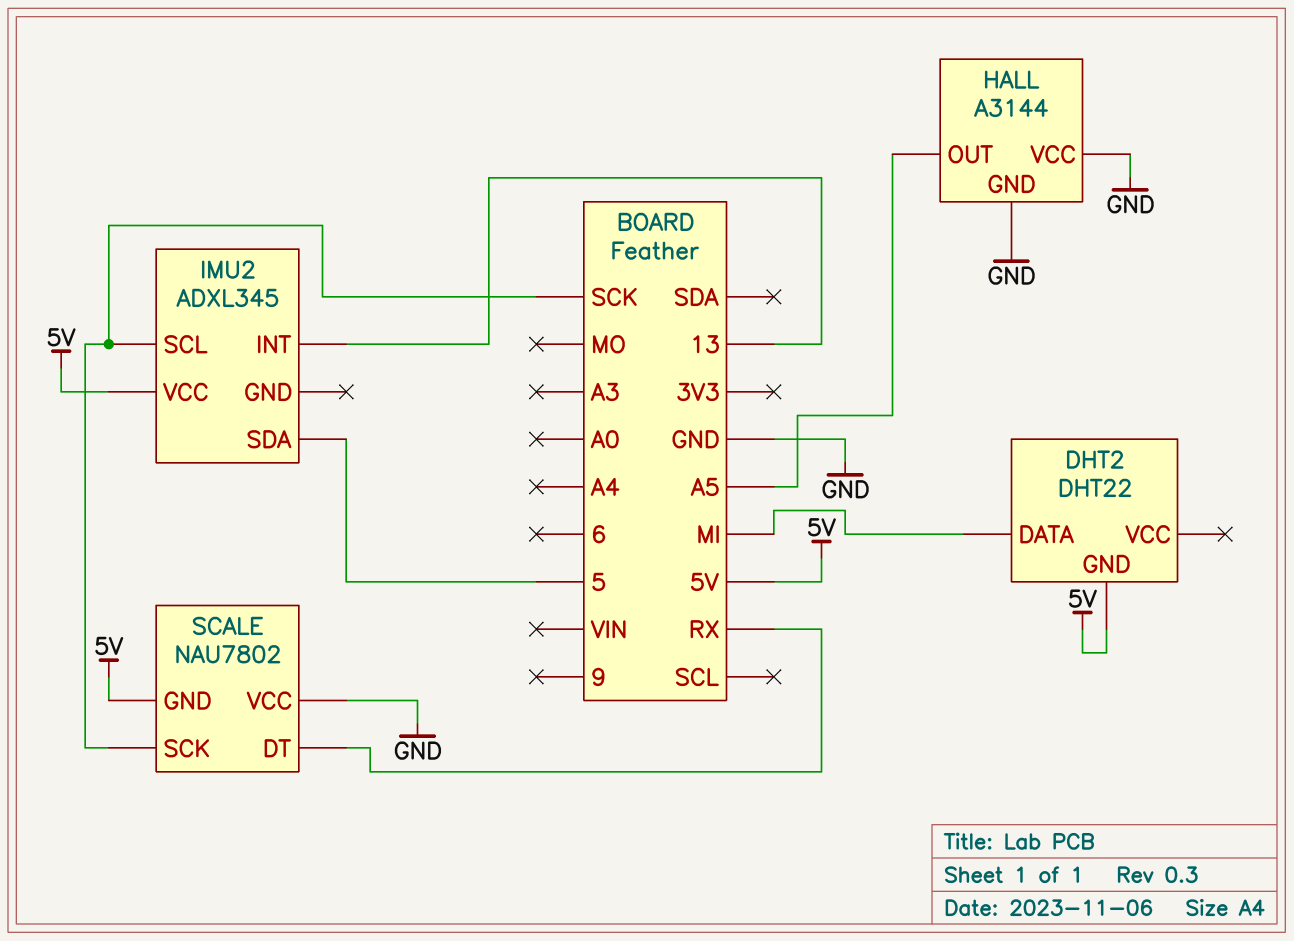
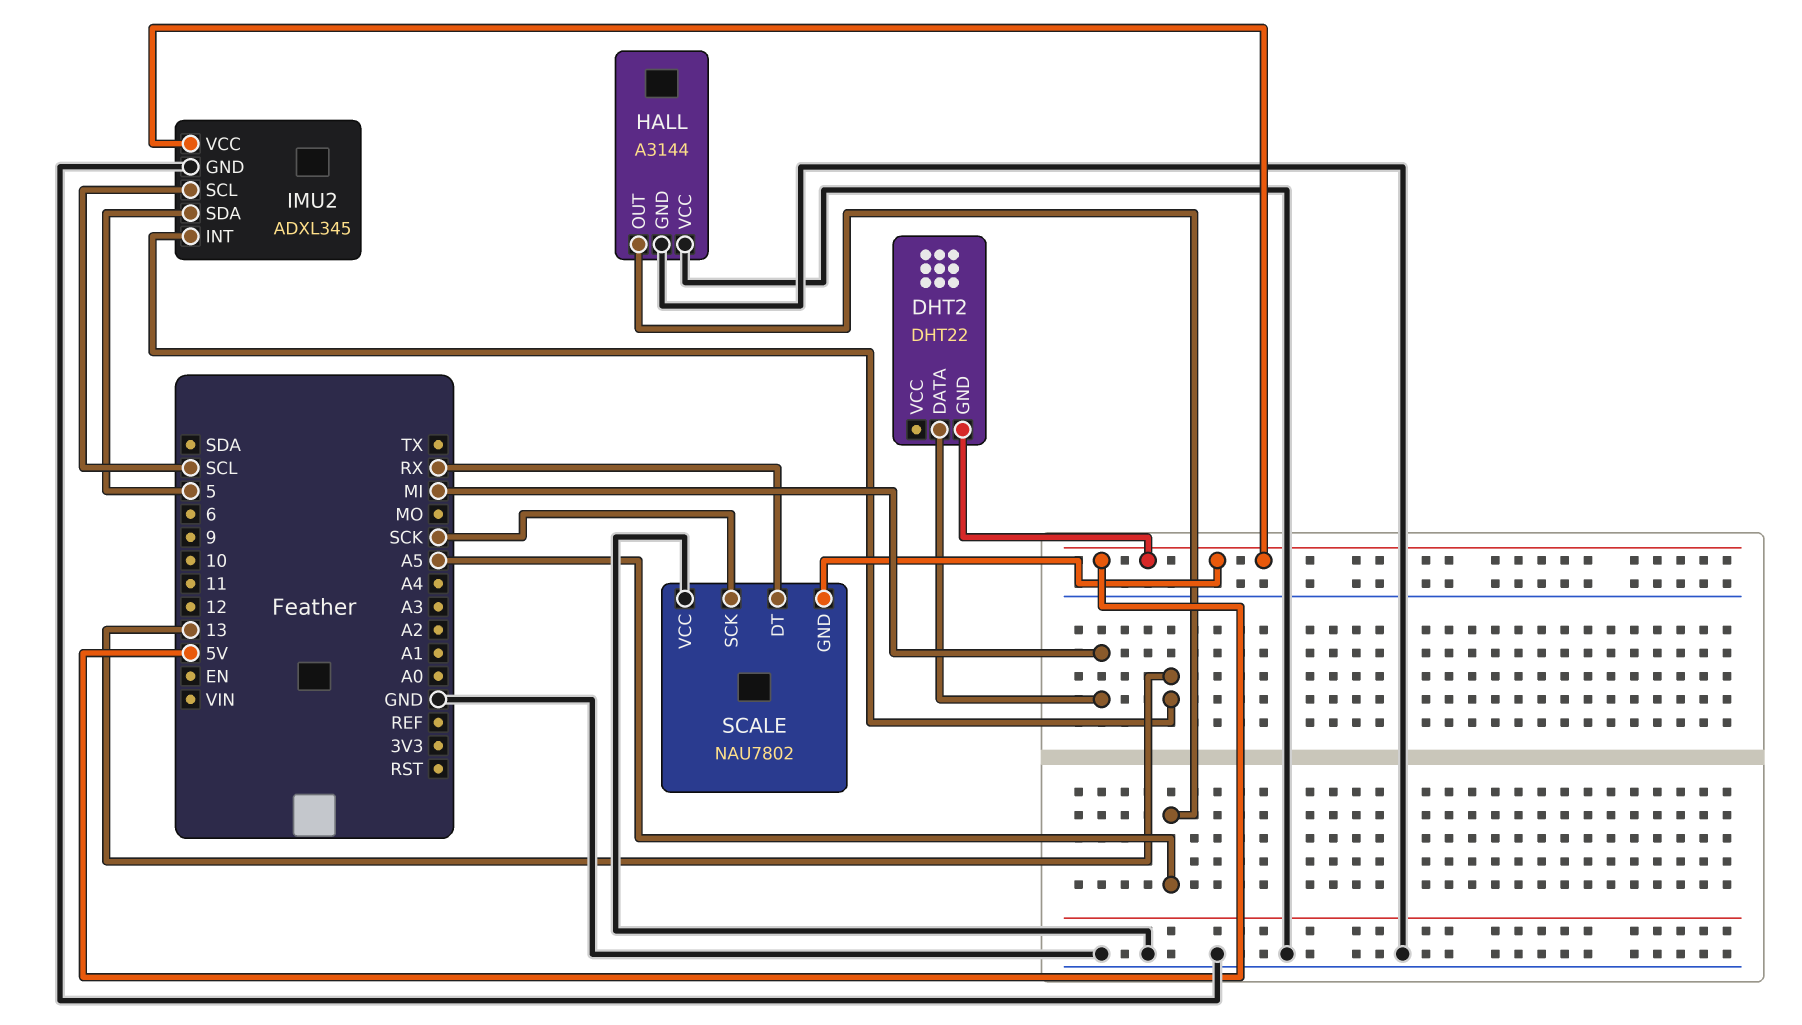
IMU2 pin GND: none -> GND
IMU2 pin SCL: SCK -> SCL

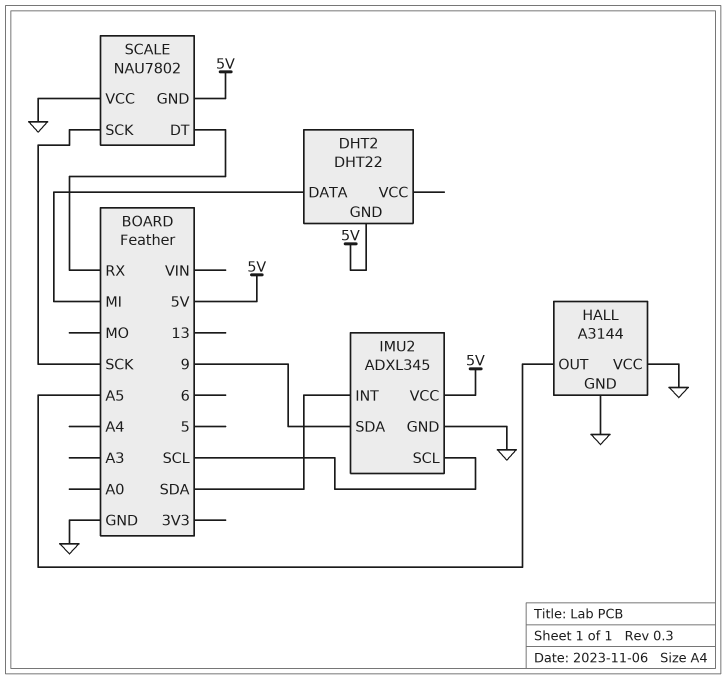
IMU2 pin INT: 13 -> SDA
IMU2 pin SDA: 5 -> 9

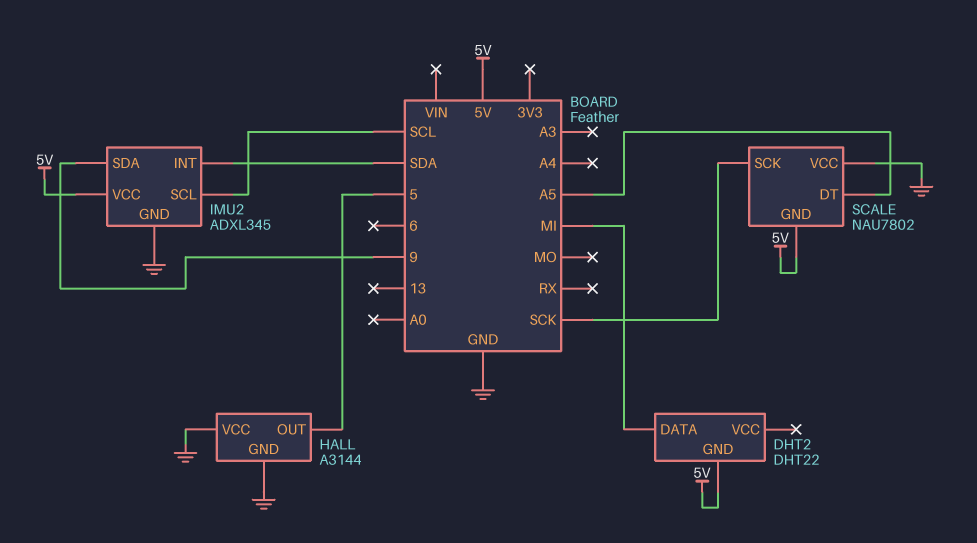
HALL pin OUT: A5 -> 5
SCALE pin DT: RX -> A5

